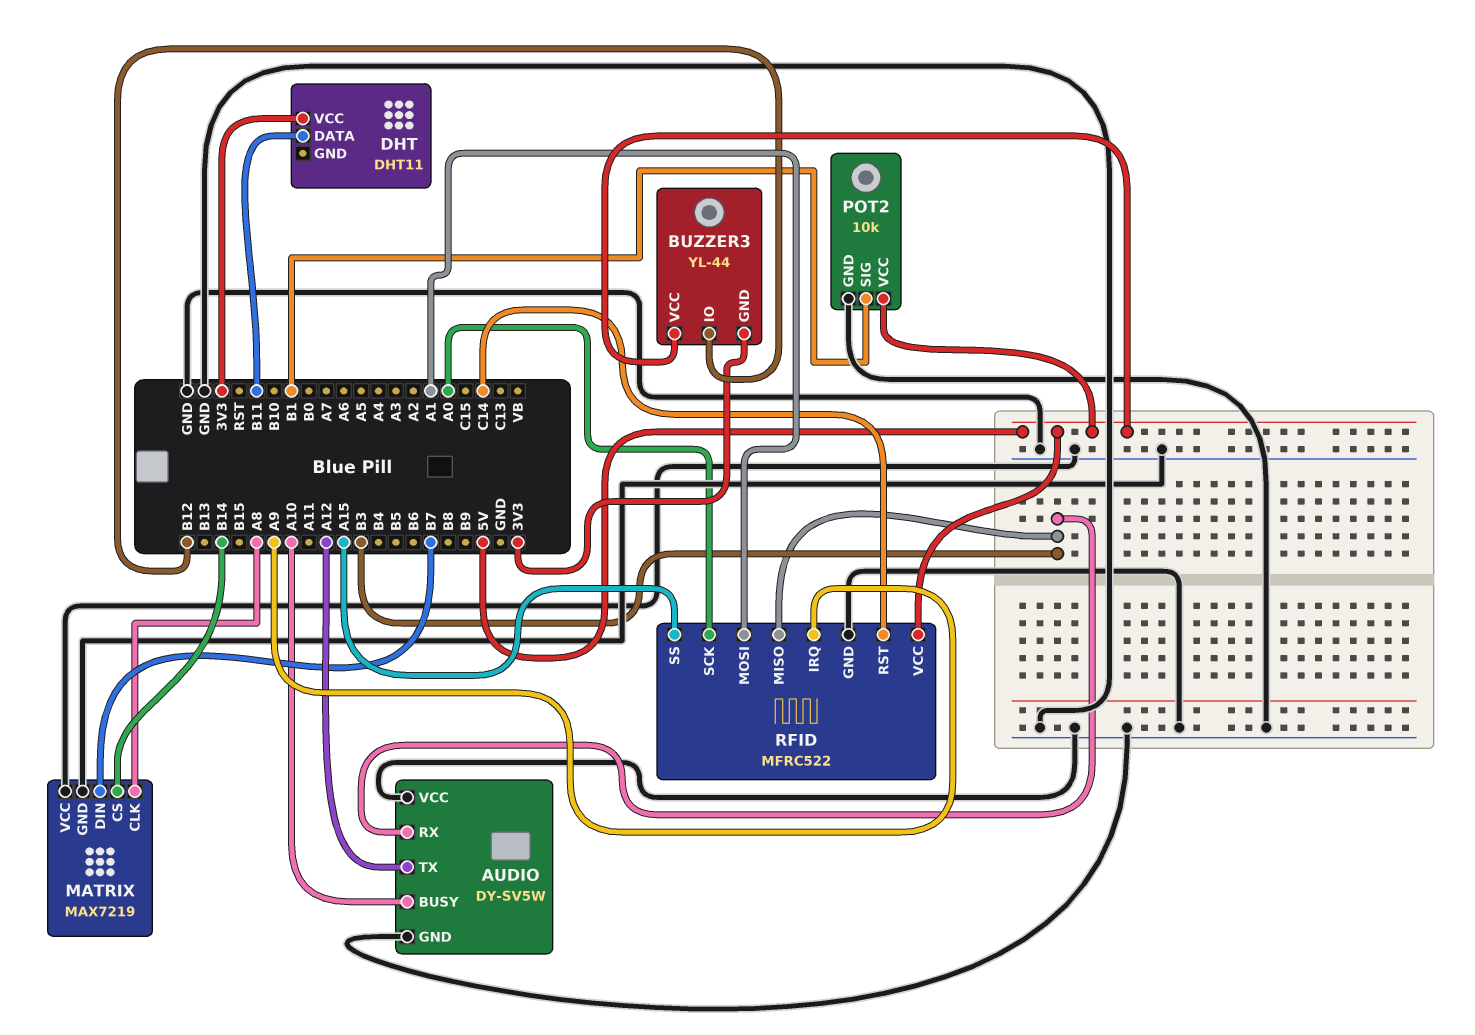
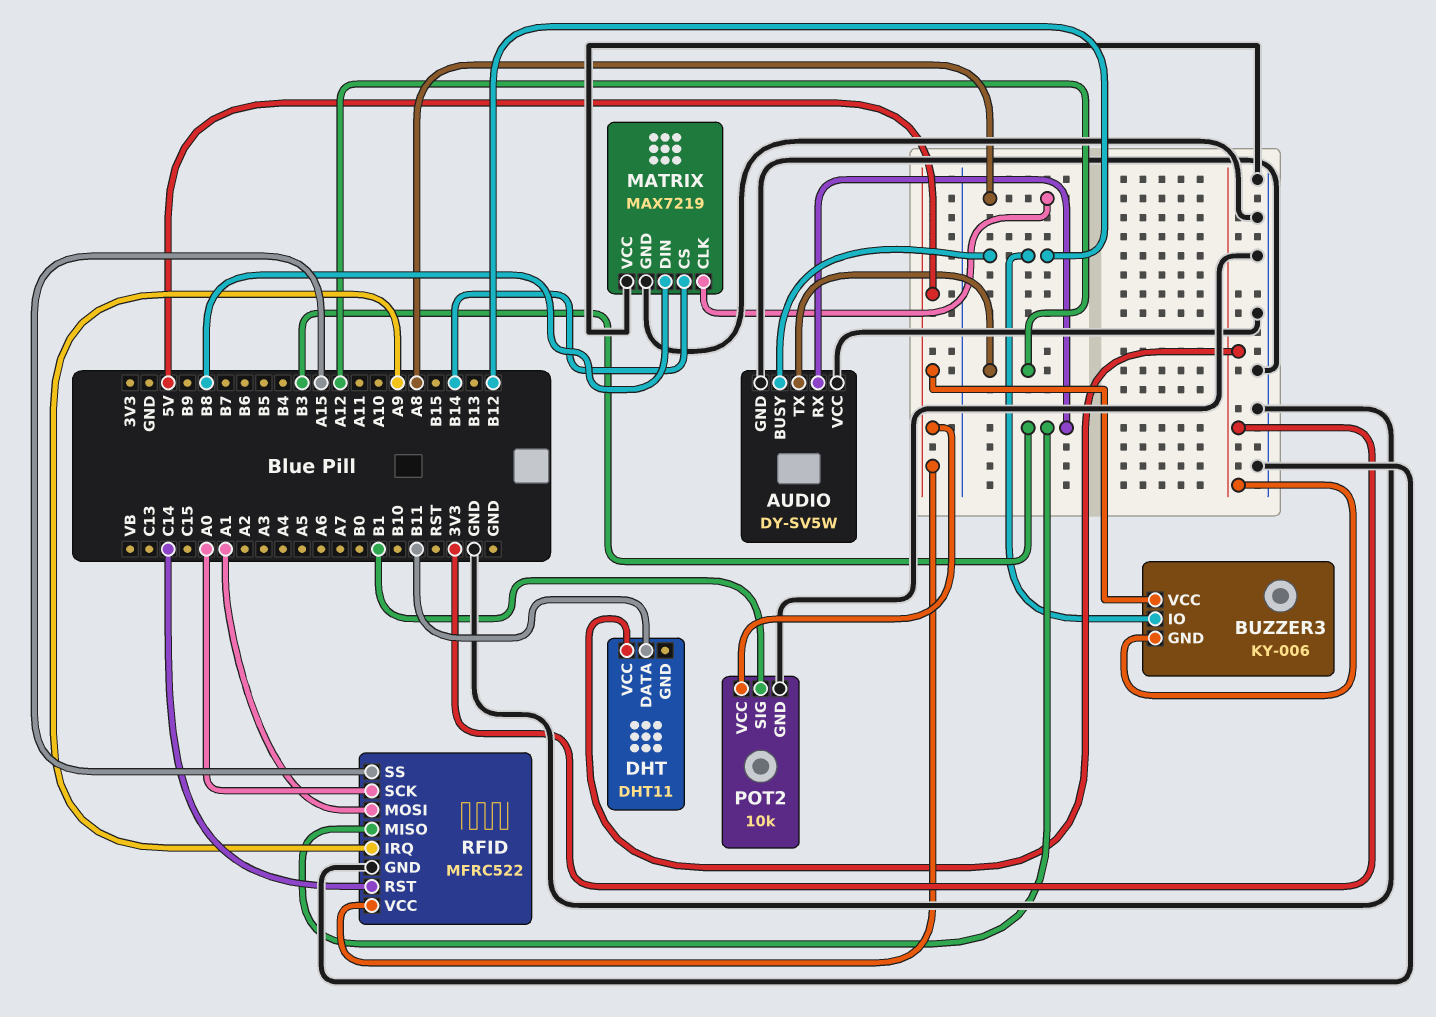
AUDIO pin BUSY: A10 -> B12
BUZZER3: YL-44 -> KY-006
MATRIX pin DIN: B7 -> B8

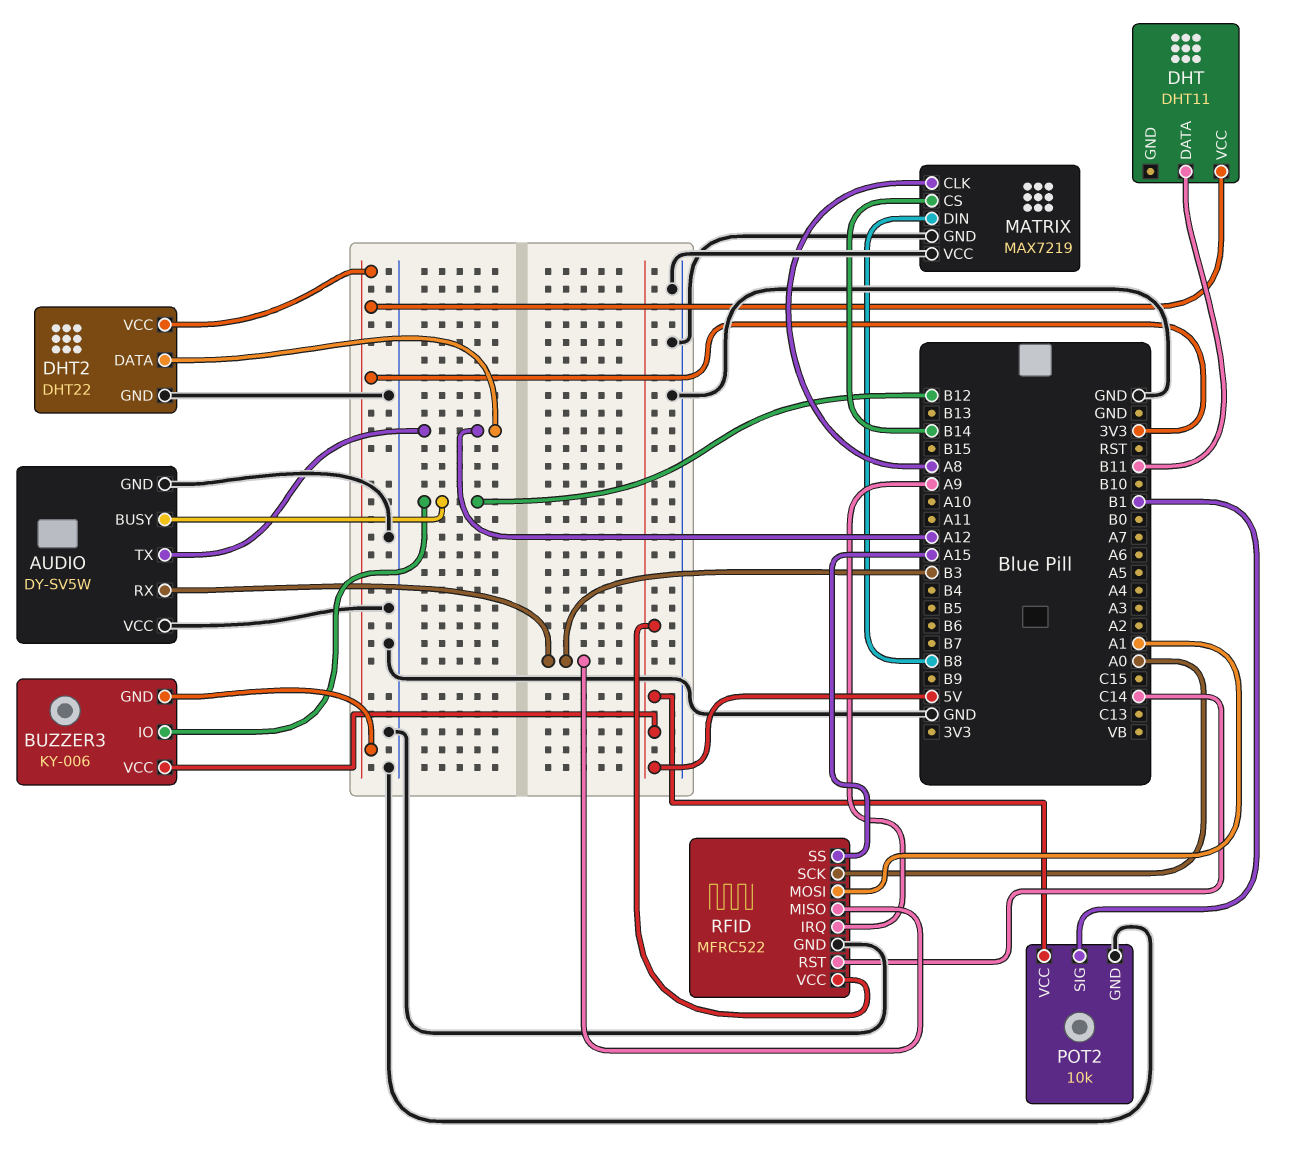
DHT2: none -> DHT22
DHT2 pin DATA: none -> A12
DHT2 pin GND: none -> GND
DHT2 pin VCC: none -> 3V3

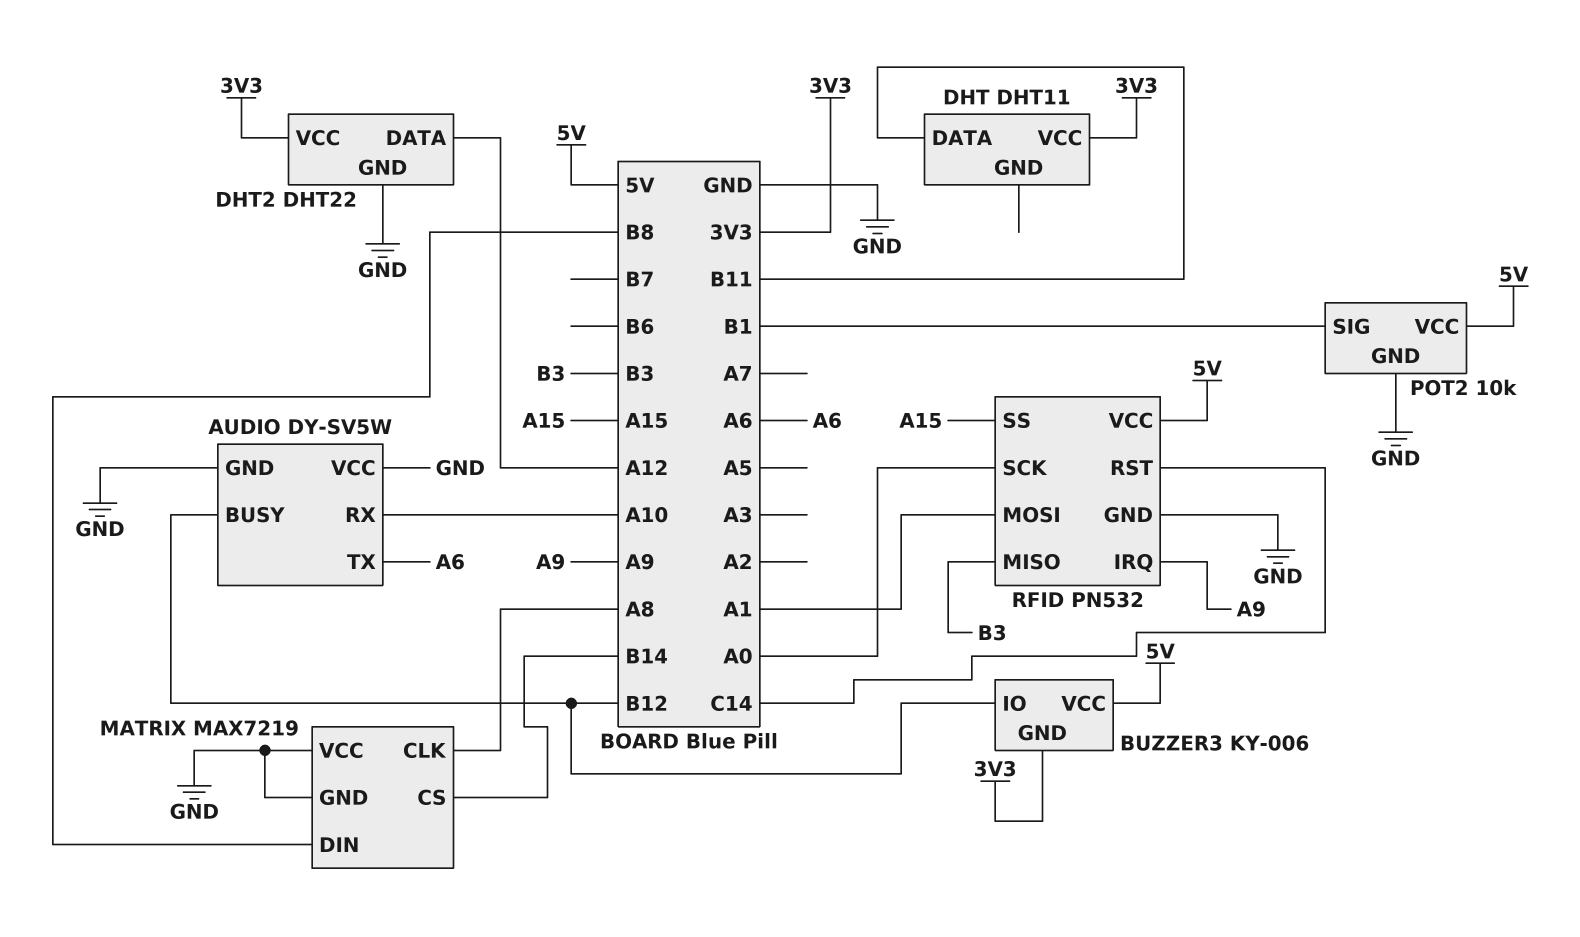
AUDIO pin RX: B3 -> A10
AUDIO pin TX: A12 -> A6
RFID: MFRC522 -> PN532

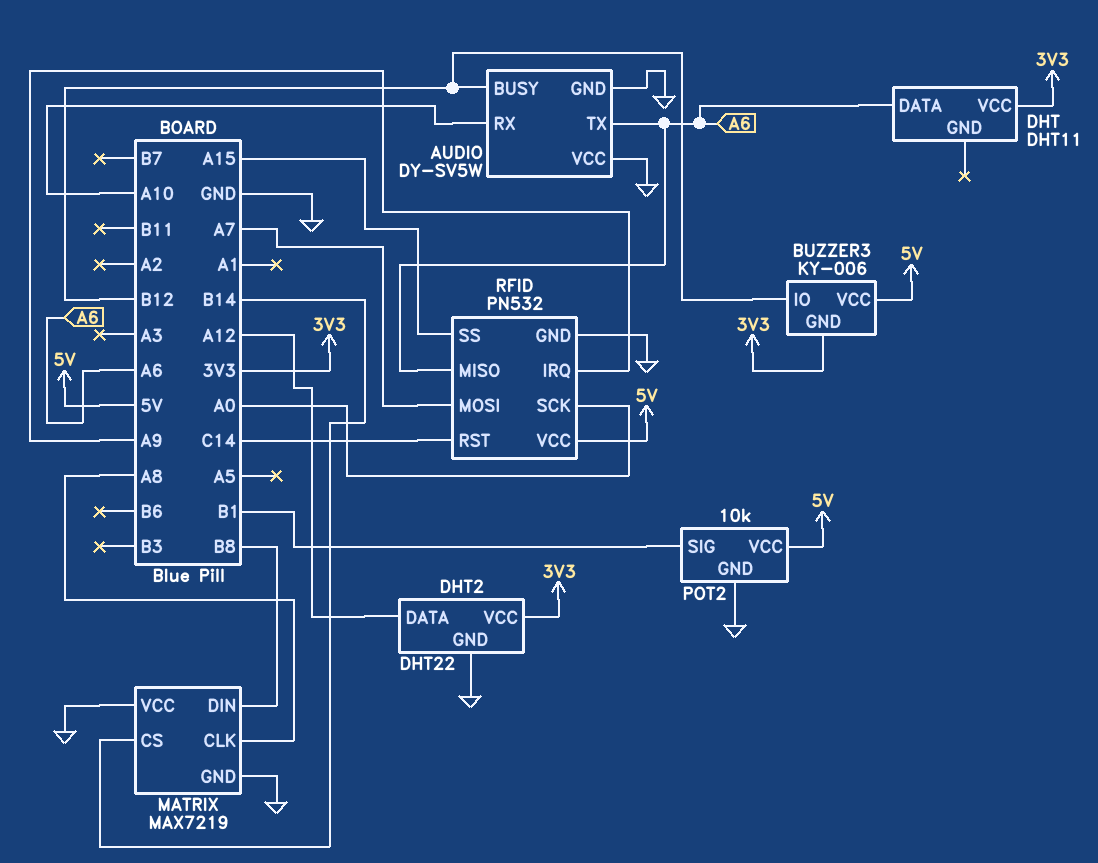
DHT pin DATA: B11 -> A6
RFID pin MISO: B3 -> A6
RFID pin MOSI: A1 -> A7

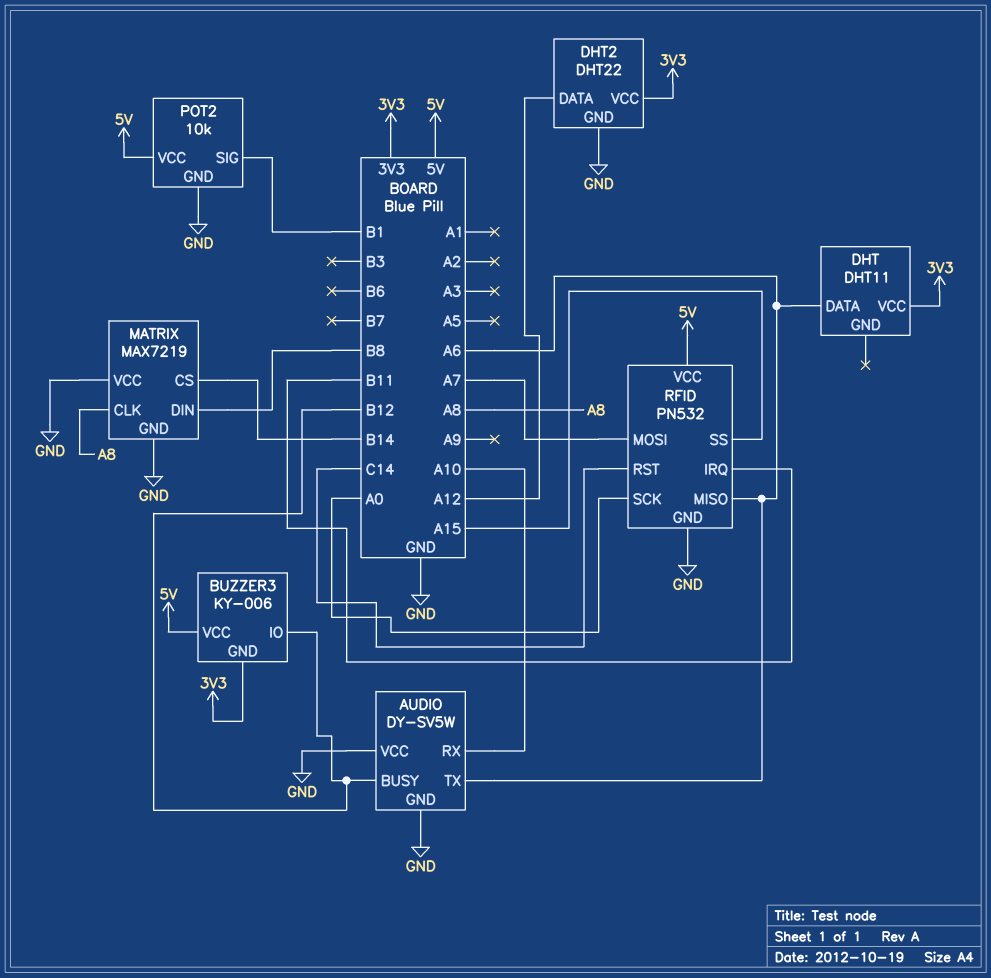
RFID pin IRQ: A9 -> B11

